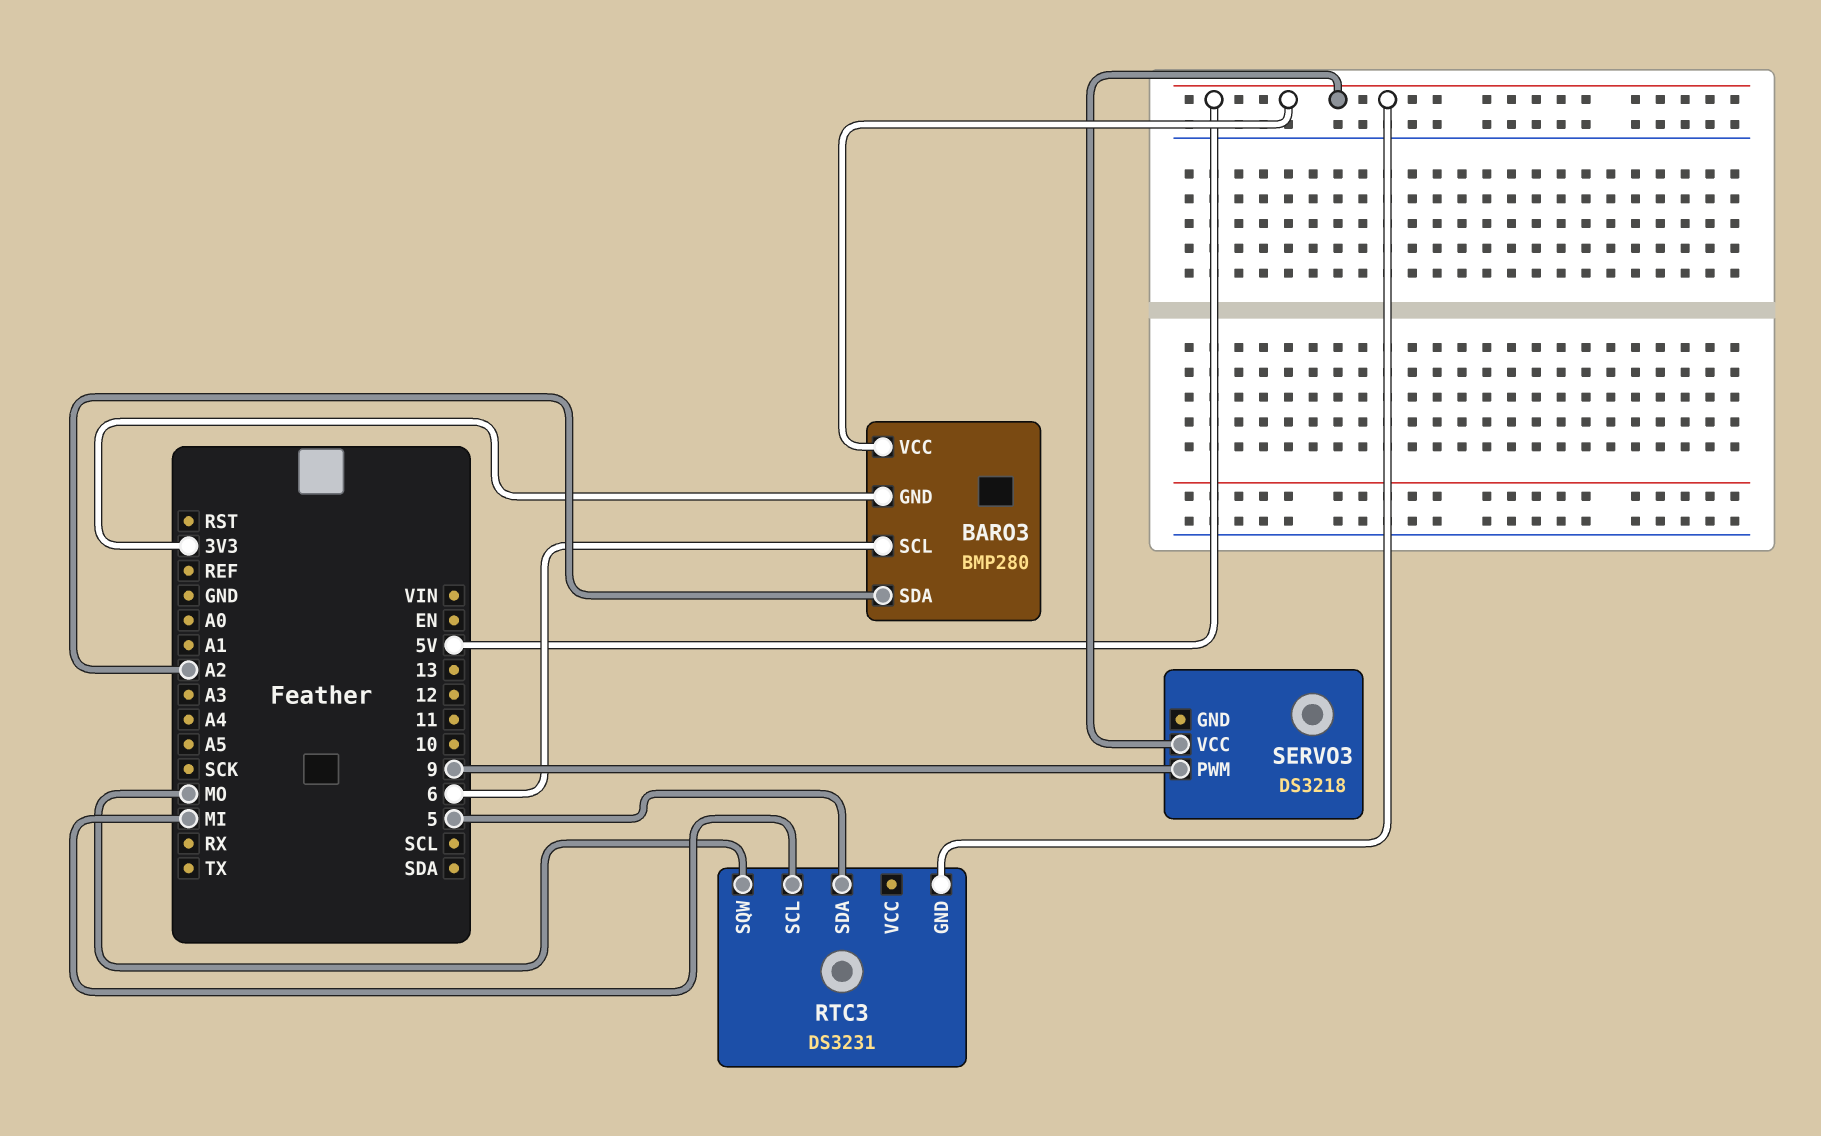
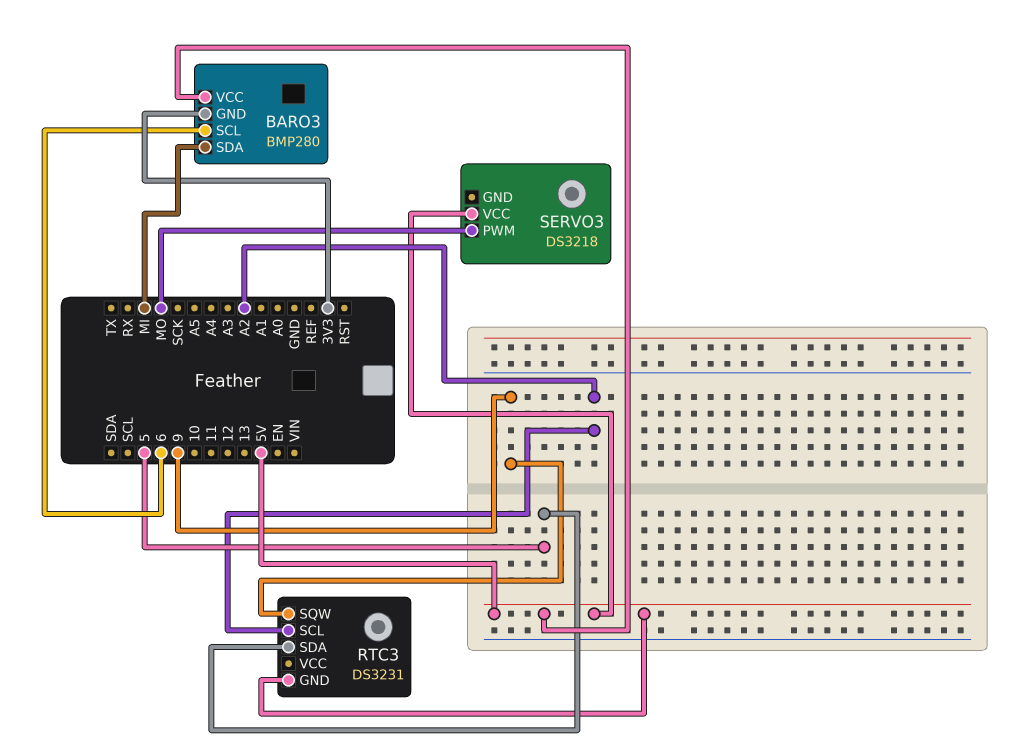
BARO3 pin SDA: A2 -> MI
RTC3 pin SCL: MI -> A2
RTC3 pin SQW: MO -> 9
SERVO3 pin PWM: 9 -> MO

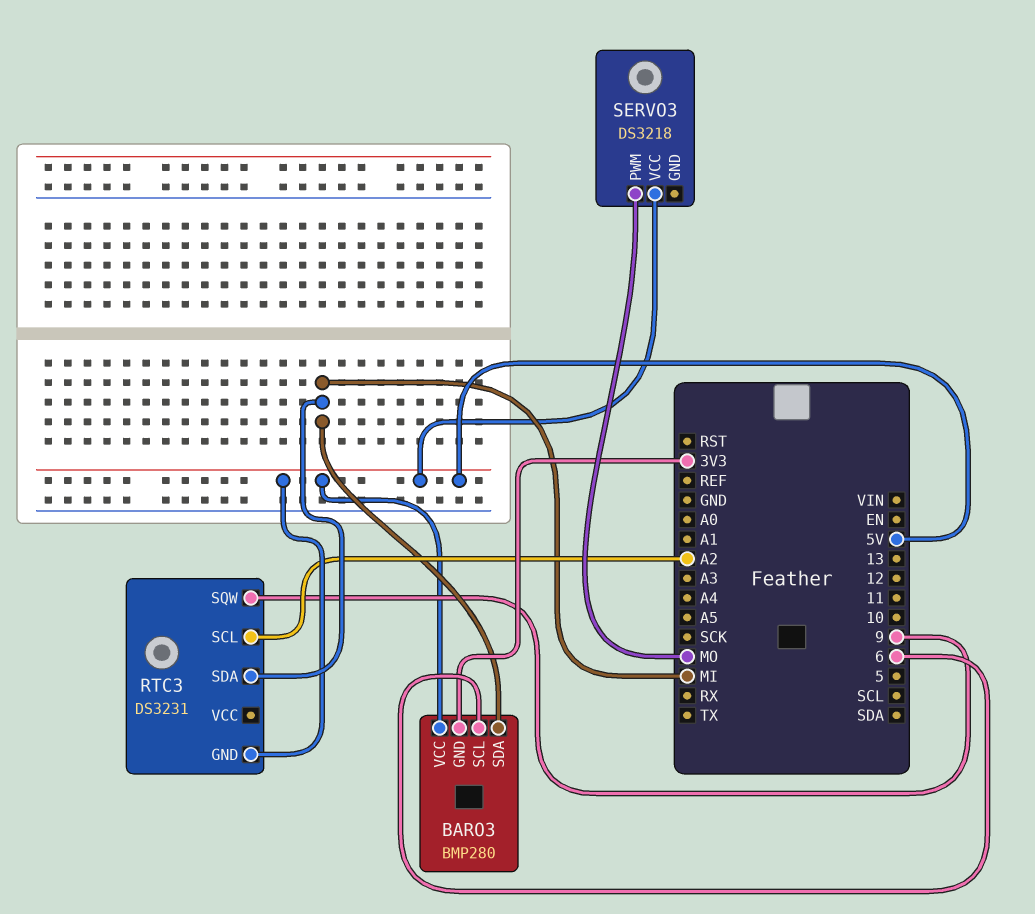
RTC3 pin SDA: 5 -> MI

